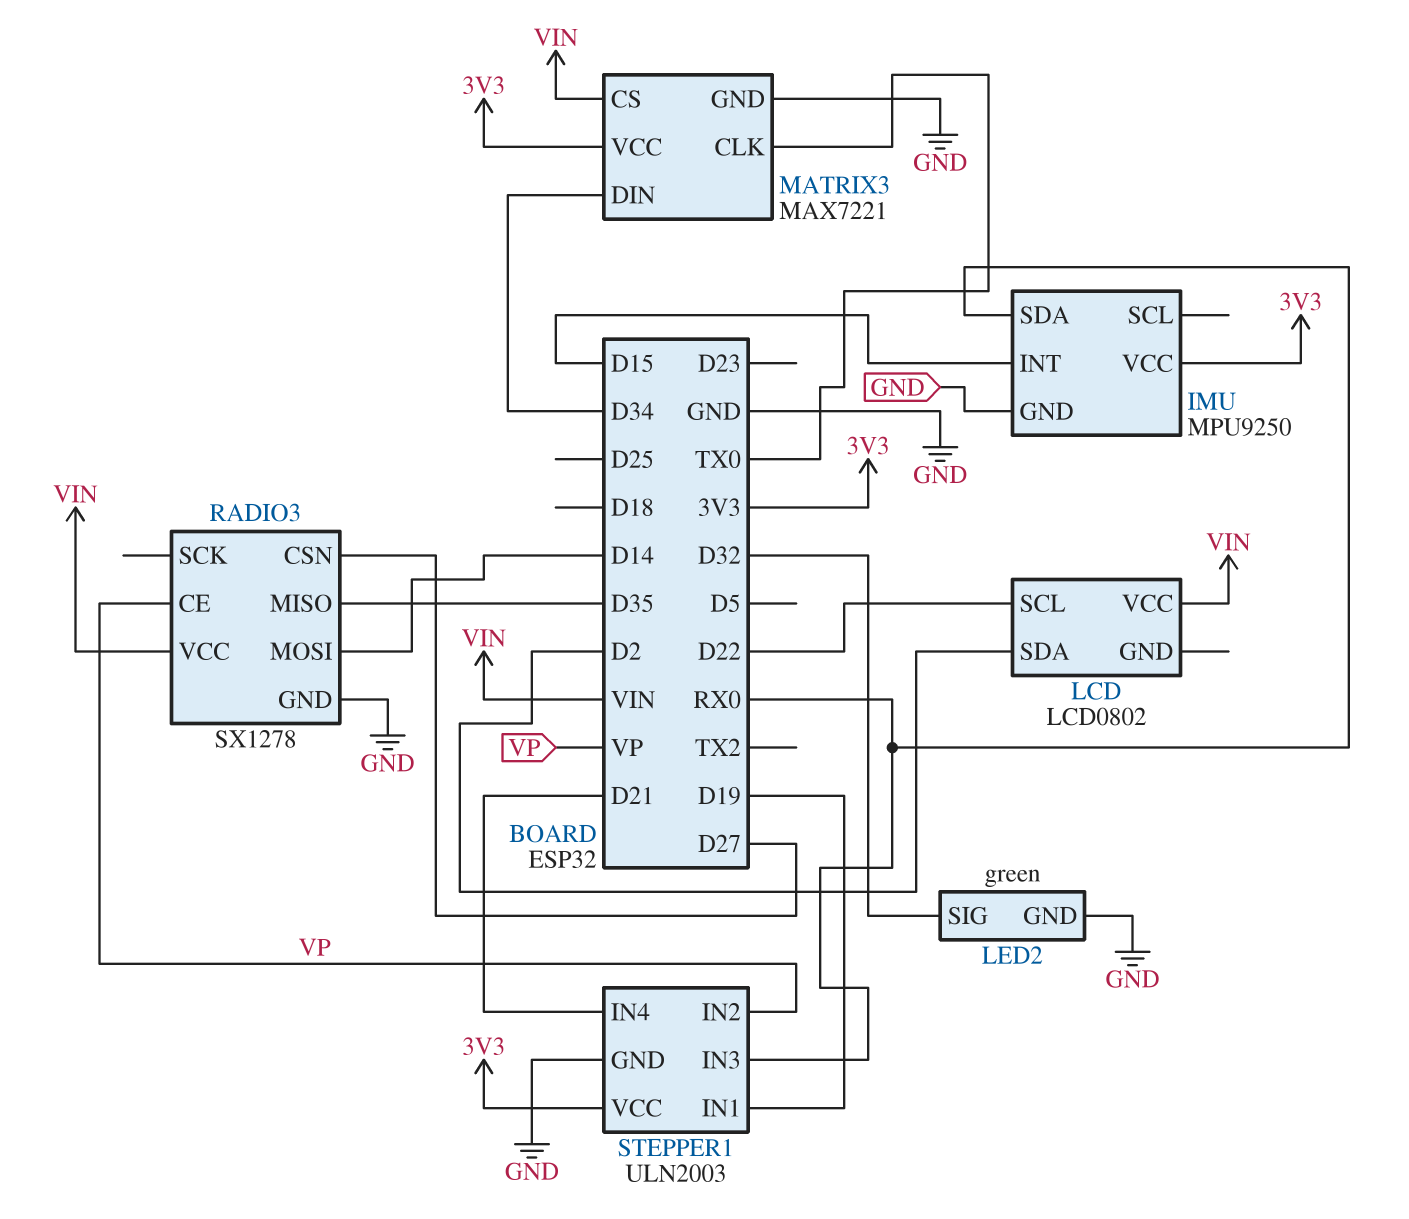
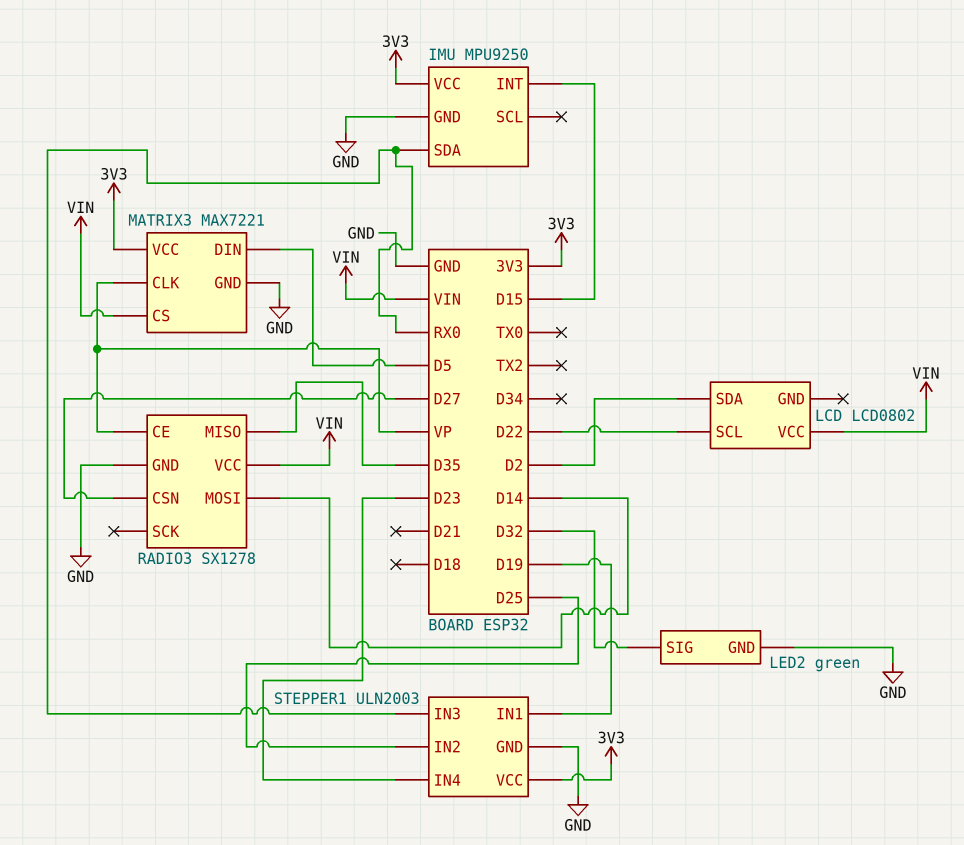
MATRIX3 pin CLK: TX0 -> VP
MATRIX3 pin DIN: D34 -> D5
STEPPER1 pin IN2: VP -> D25
STEPPER1 pin IN4: D21 -> D23

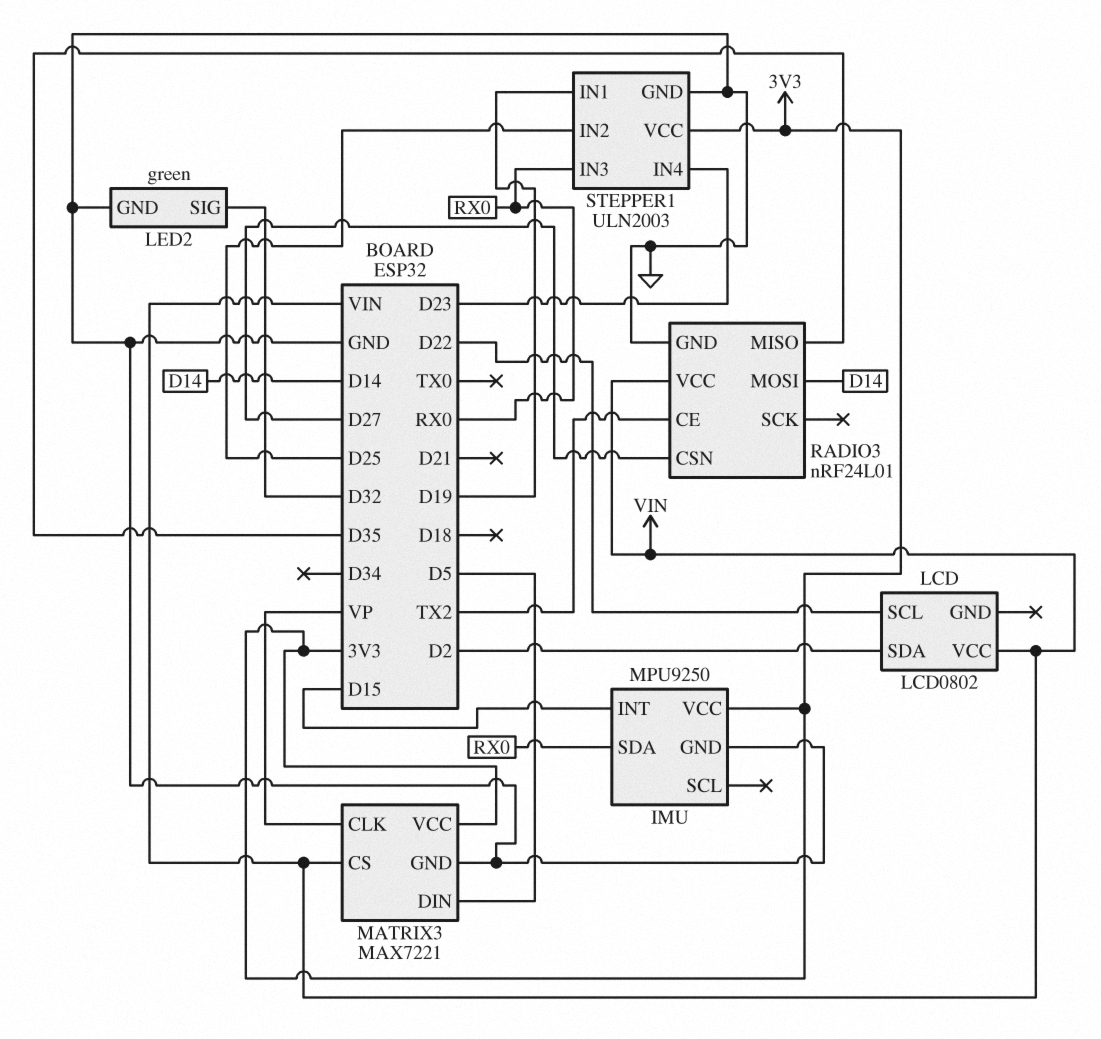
RADIO3: SX1278 -> nRF24L01
RADIO3 pin CE: VP -> TX2

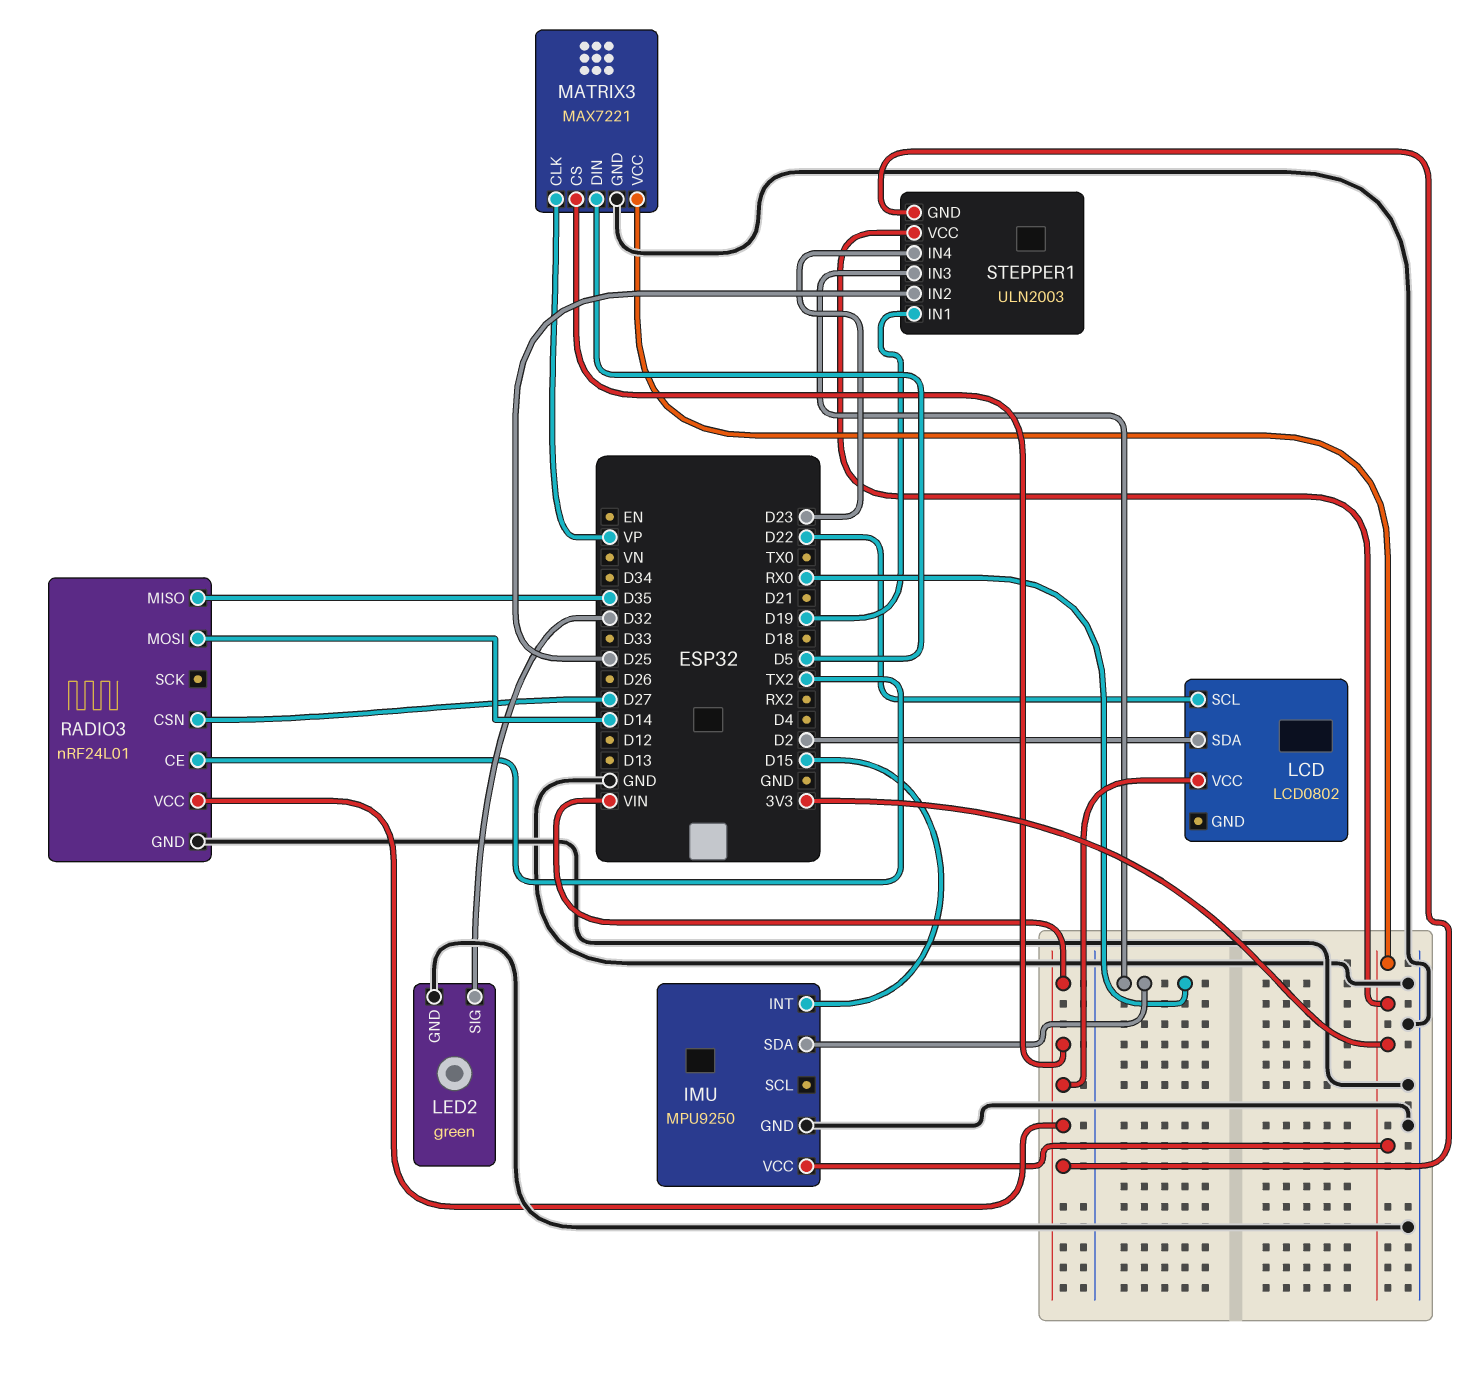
STEPPER1 pin GND: GND -> VIN

